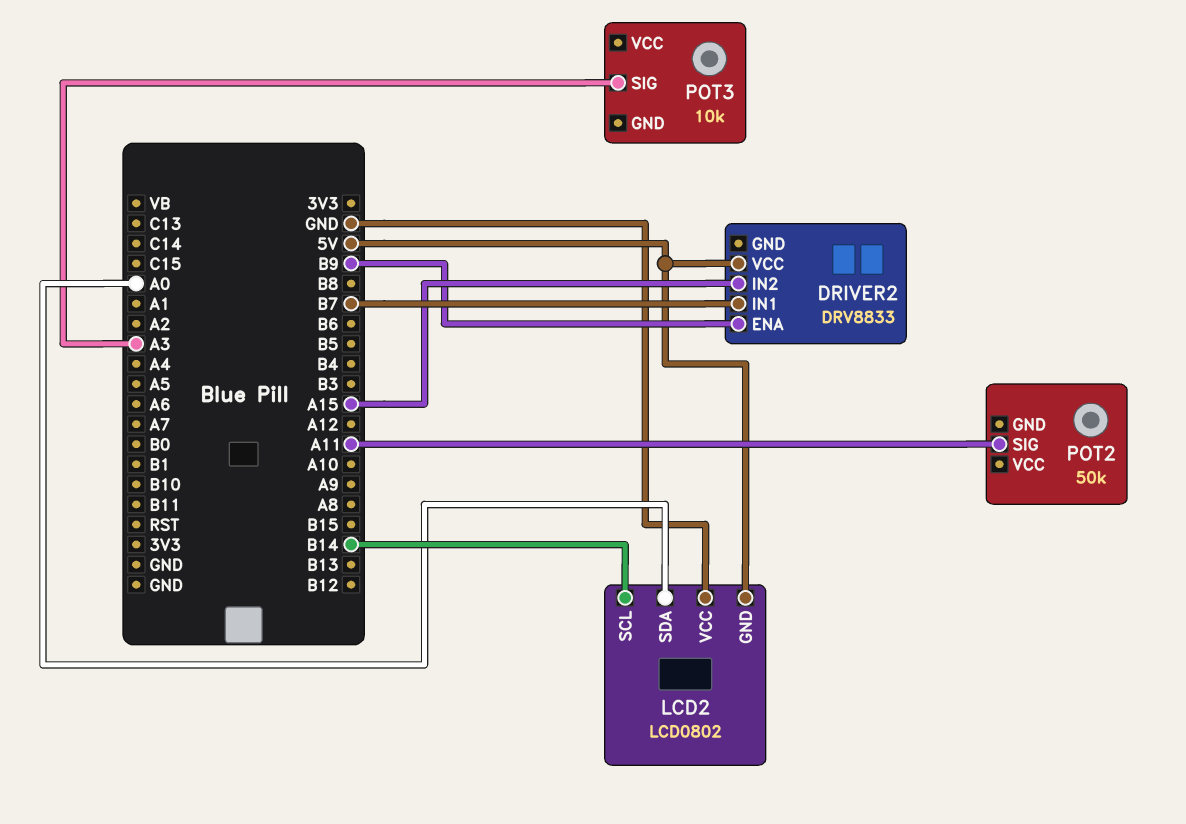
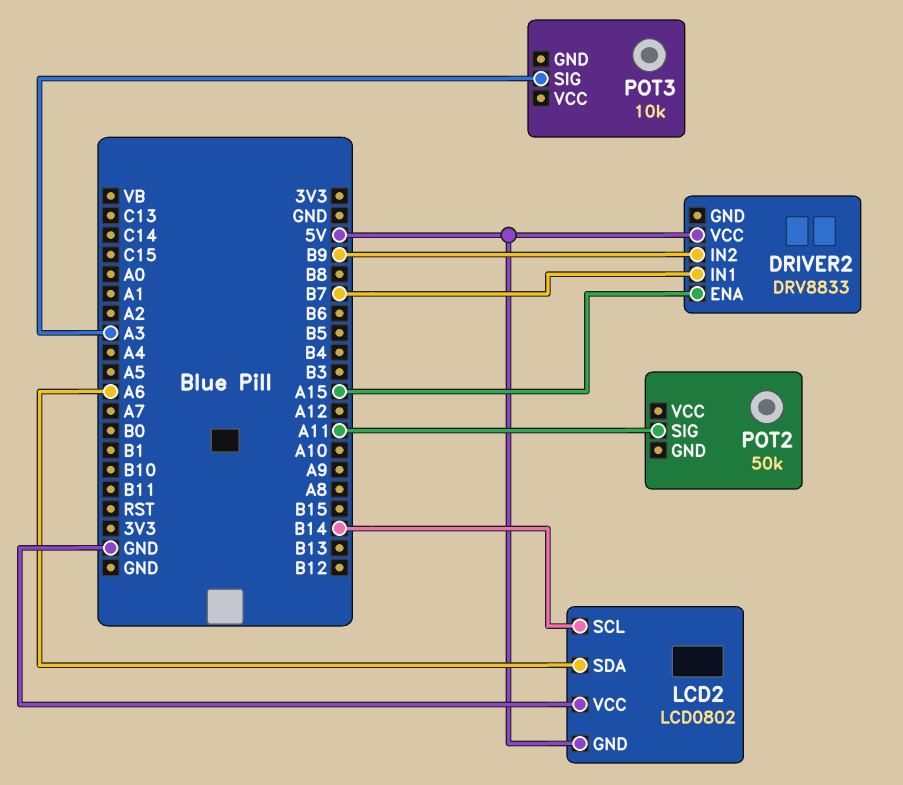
DRIVER2 pin ENA: B9 -> A15
DRIVER2 pin IN2: A15 -> B9
LCD2 pin SDA: A0 -> A6

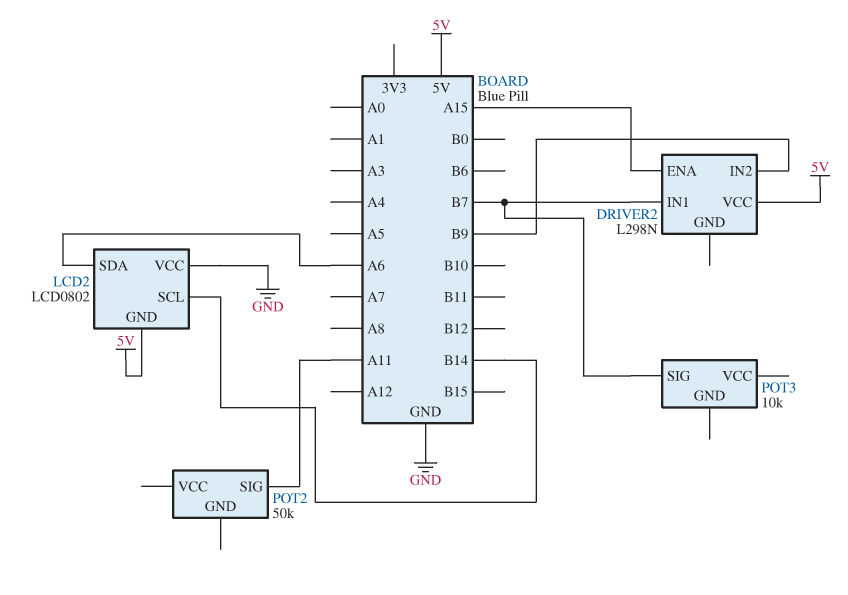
DRIVER2: DRV8833 -> L298N
POT3 pin SIG: A3 -> B7

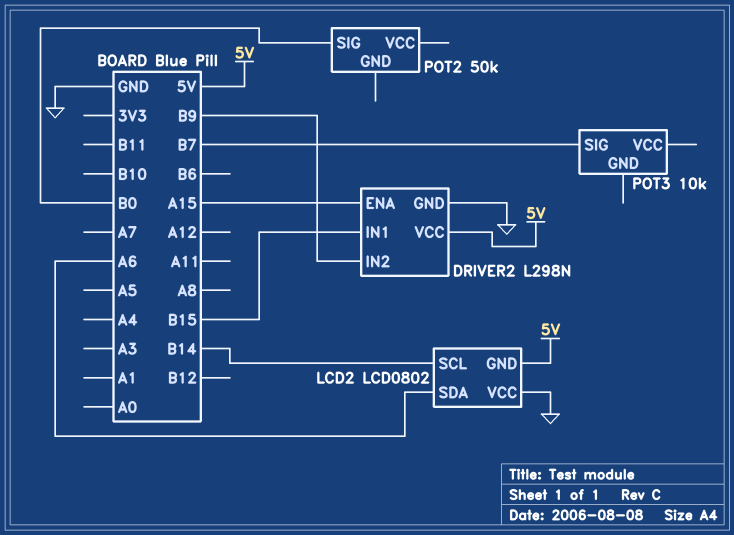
DRIVER2 pin GND: none -> GND
DRIVER2 pin IN1: B7 -> B15
POT2 pin SIG: A11 -> B0

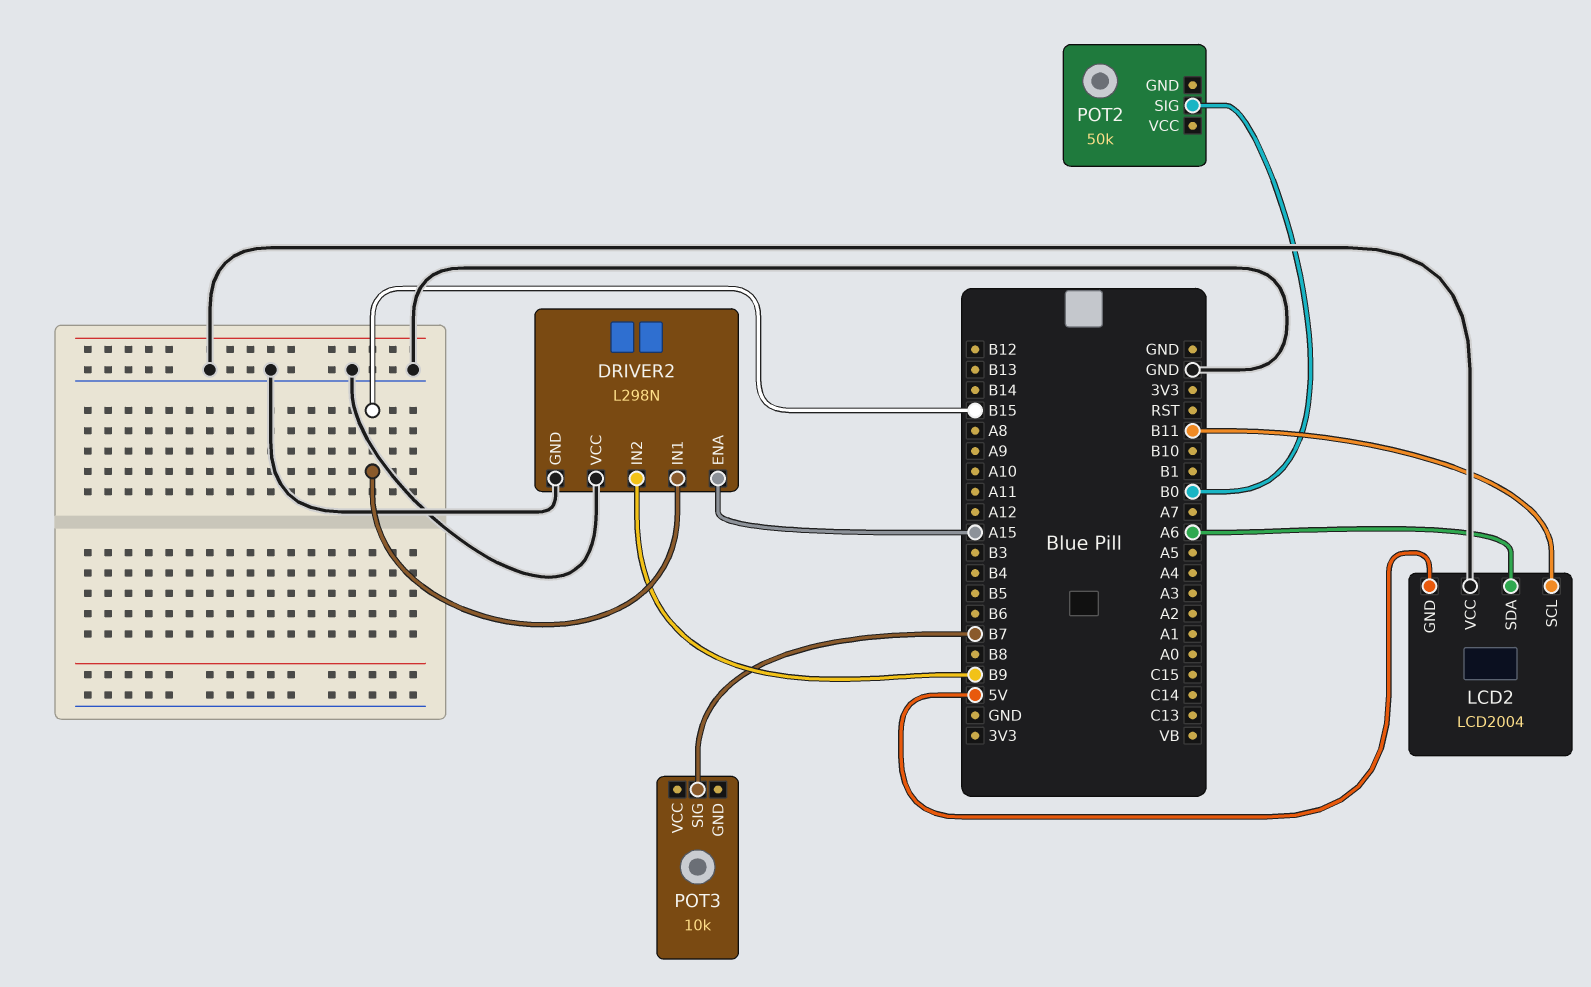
DRIVER2 pin VCC: 5V -> GND
LCD2: LCD0802 -> LCD2004
LCD2 pin SCL: B14 -> B11

